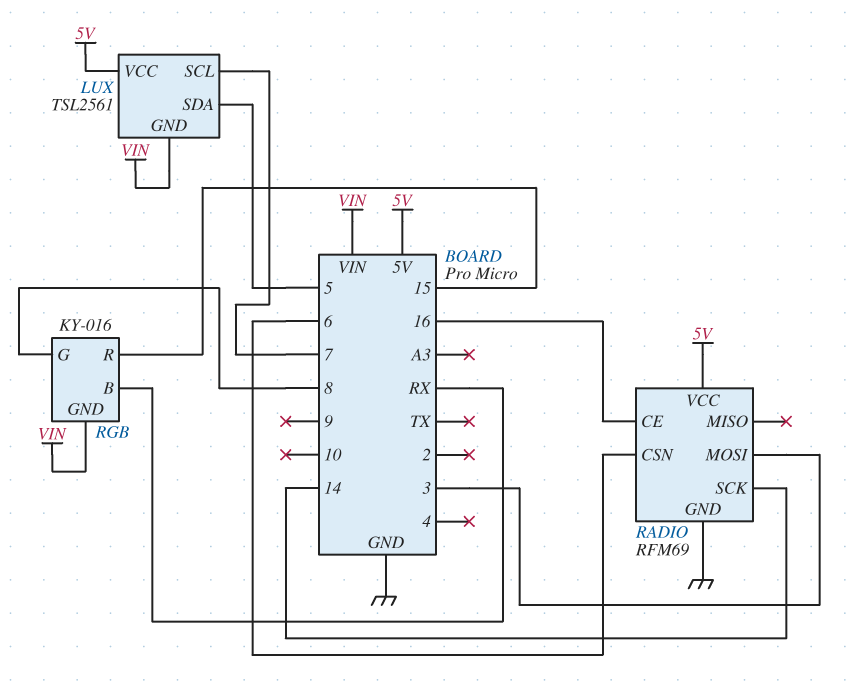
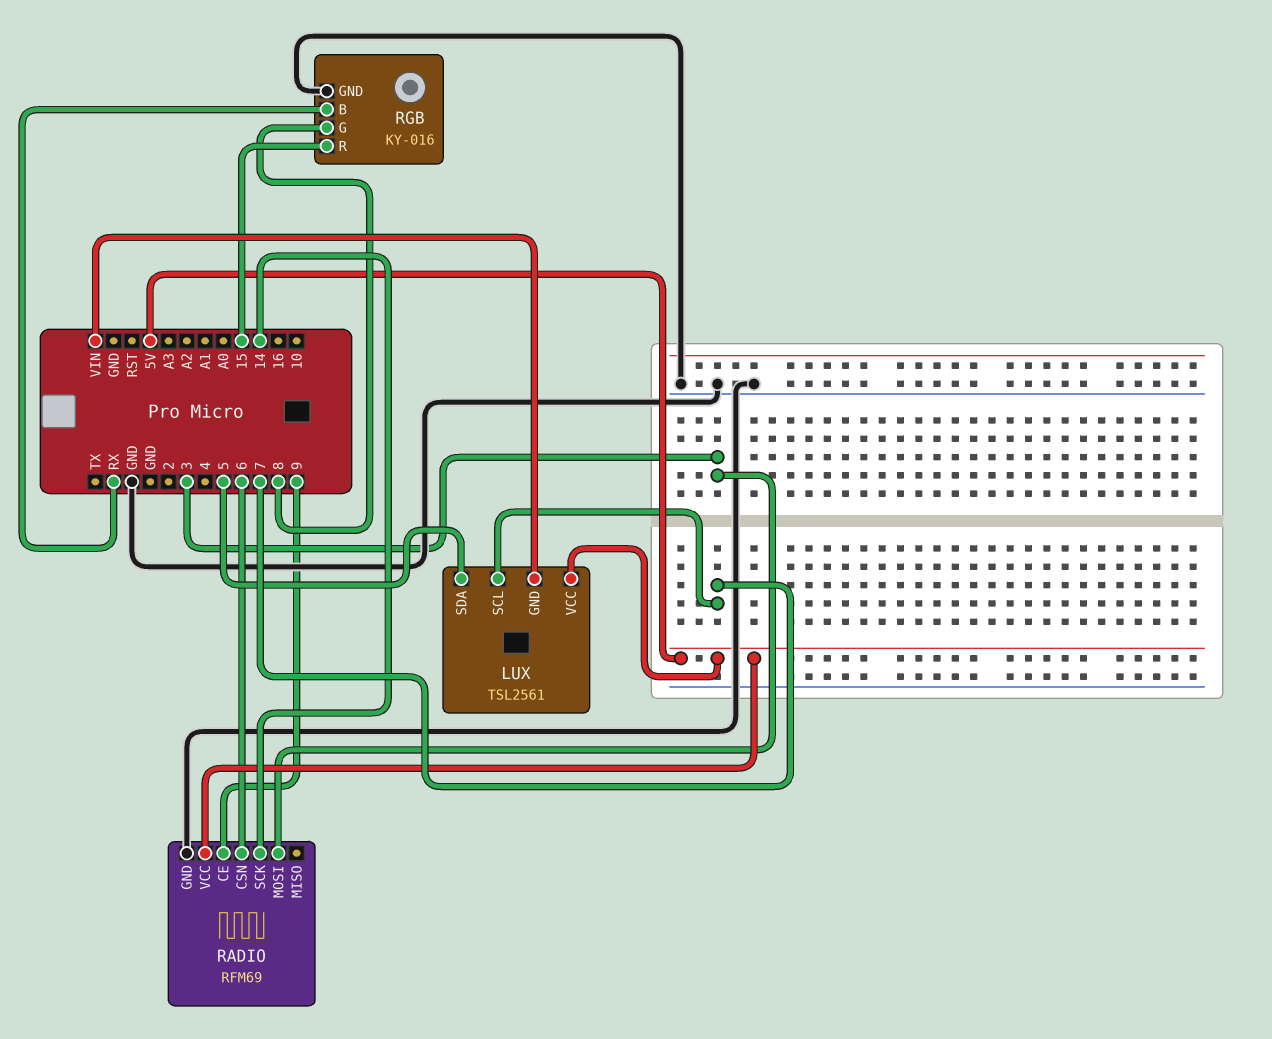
RADIO pin CE: 16 -> 9
RGB pin GND: VIN -> GND

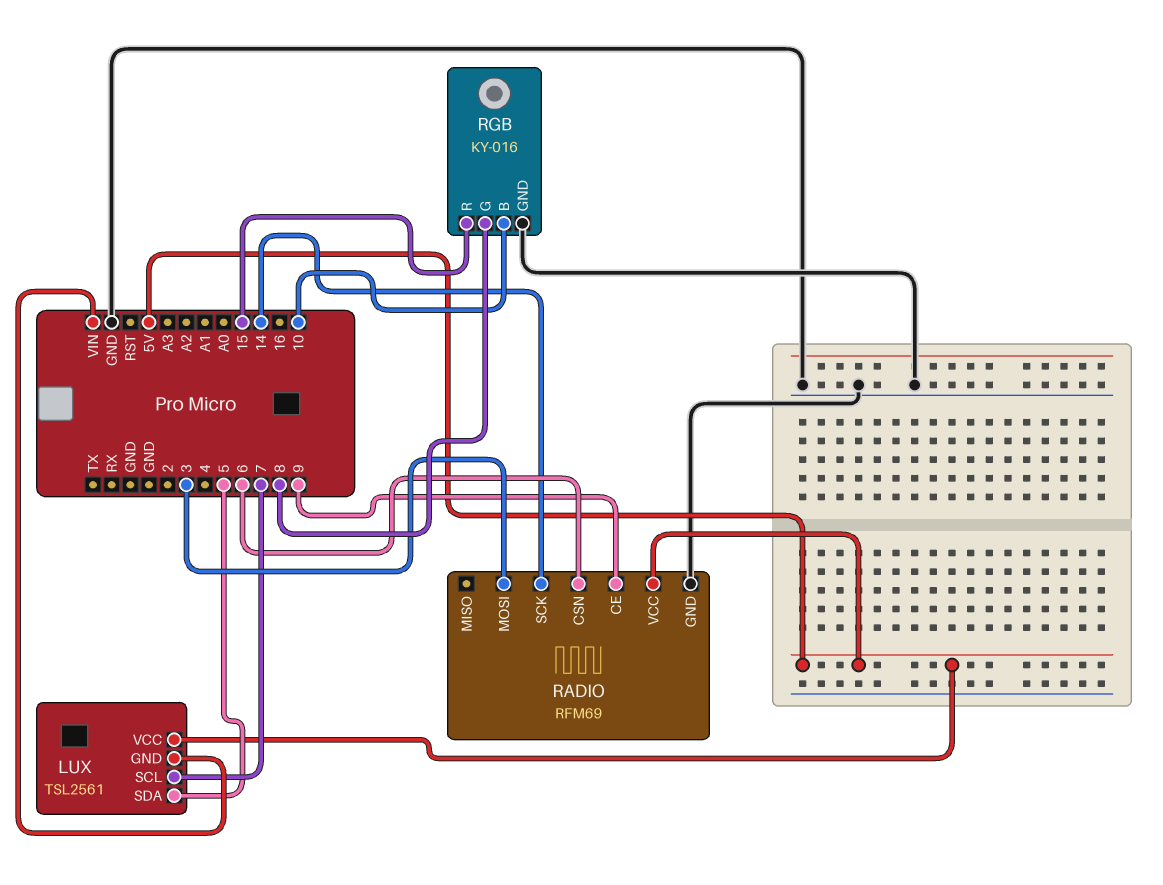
RGB pin B: RX -> 10

